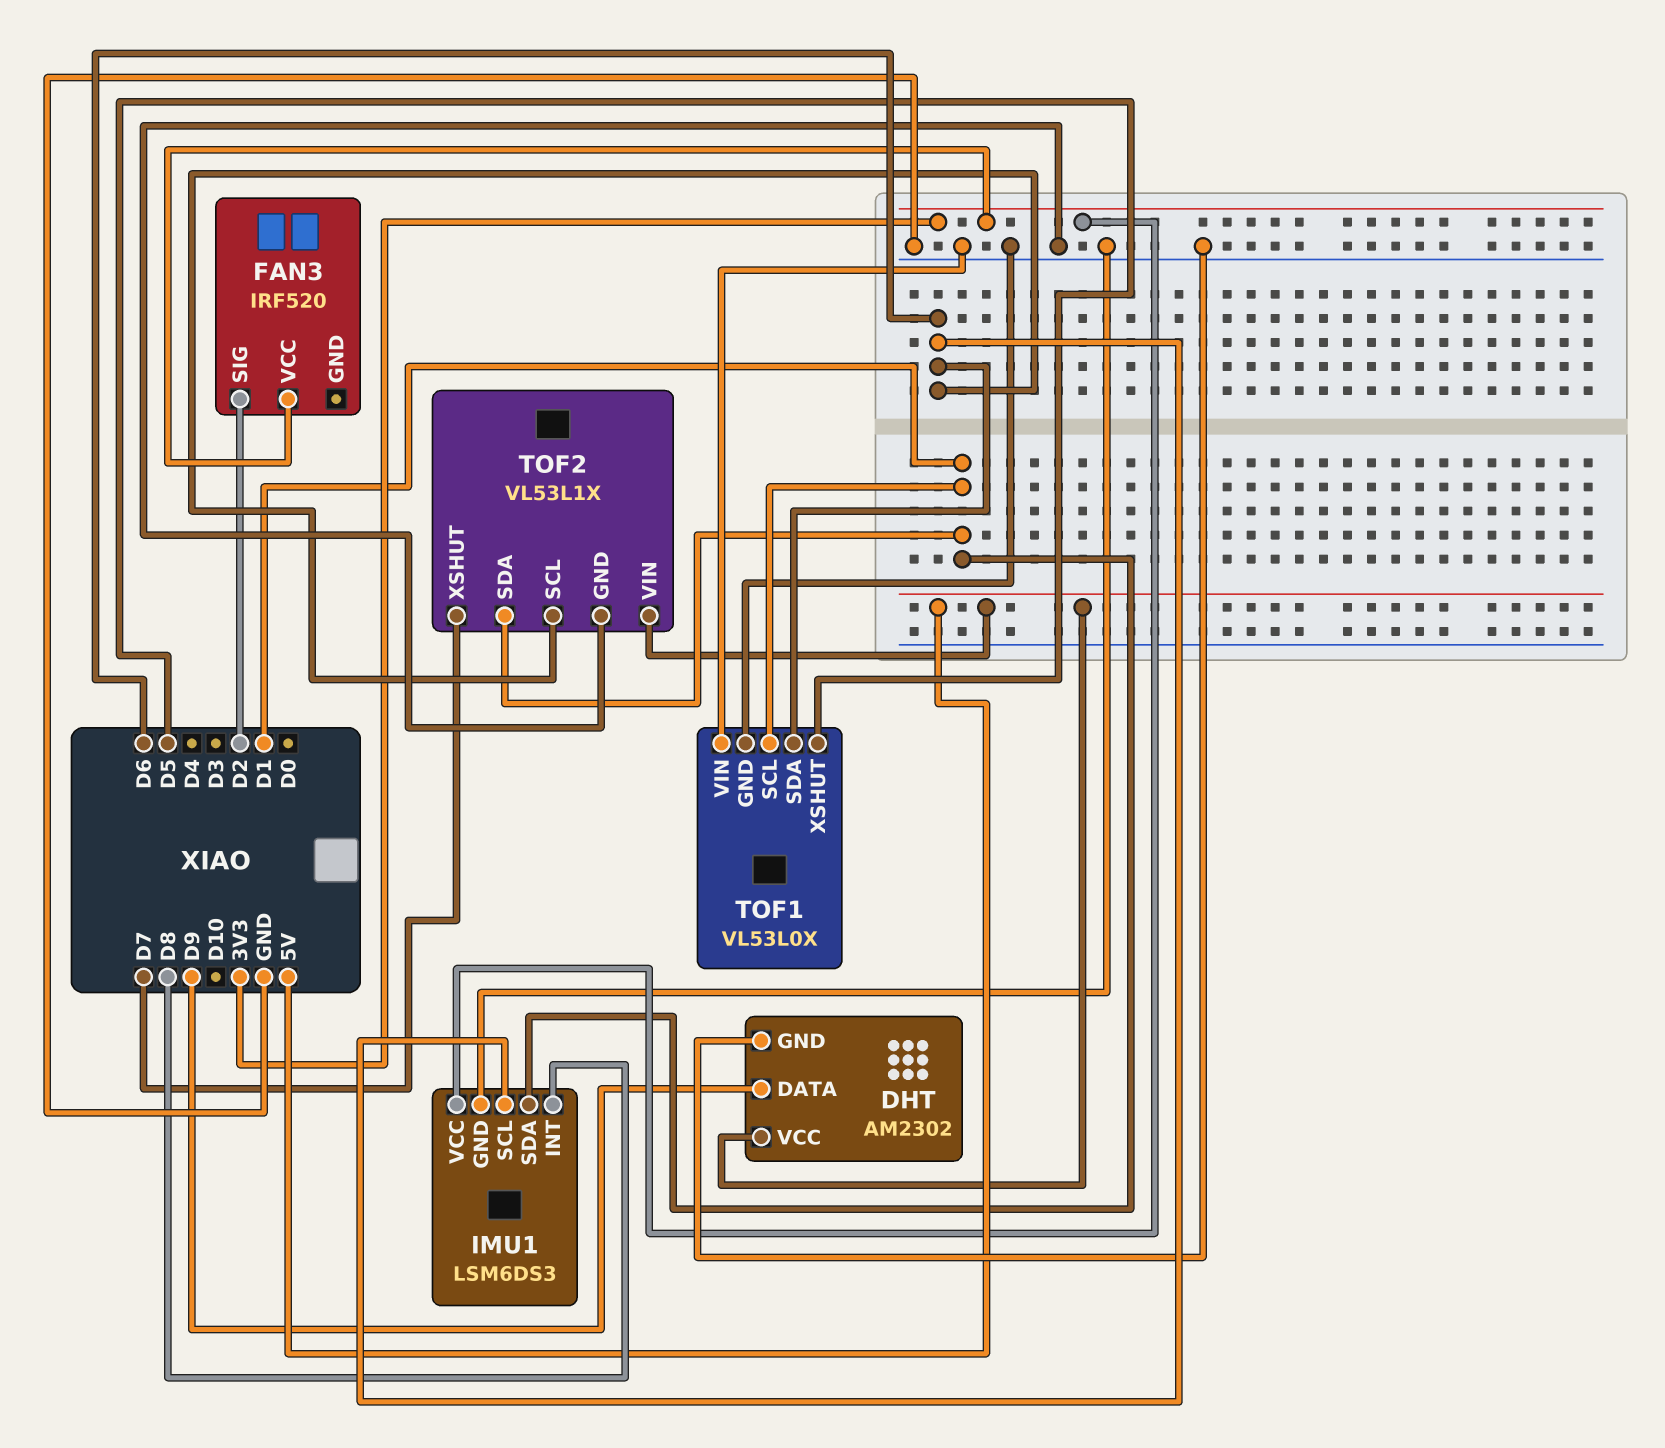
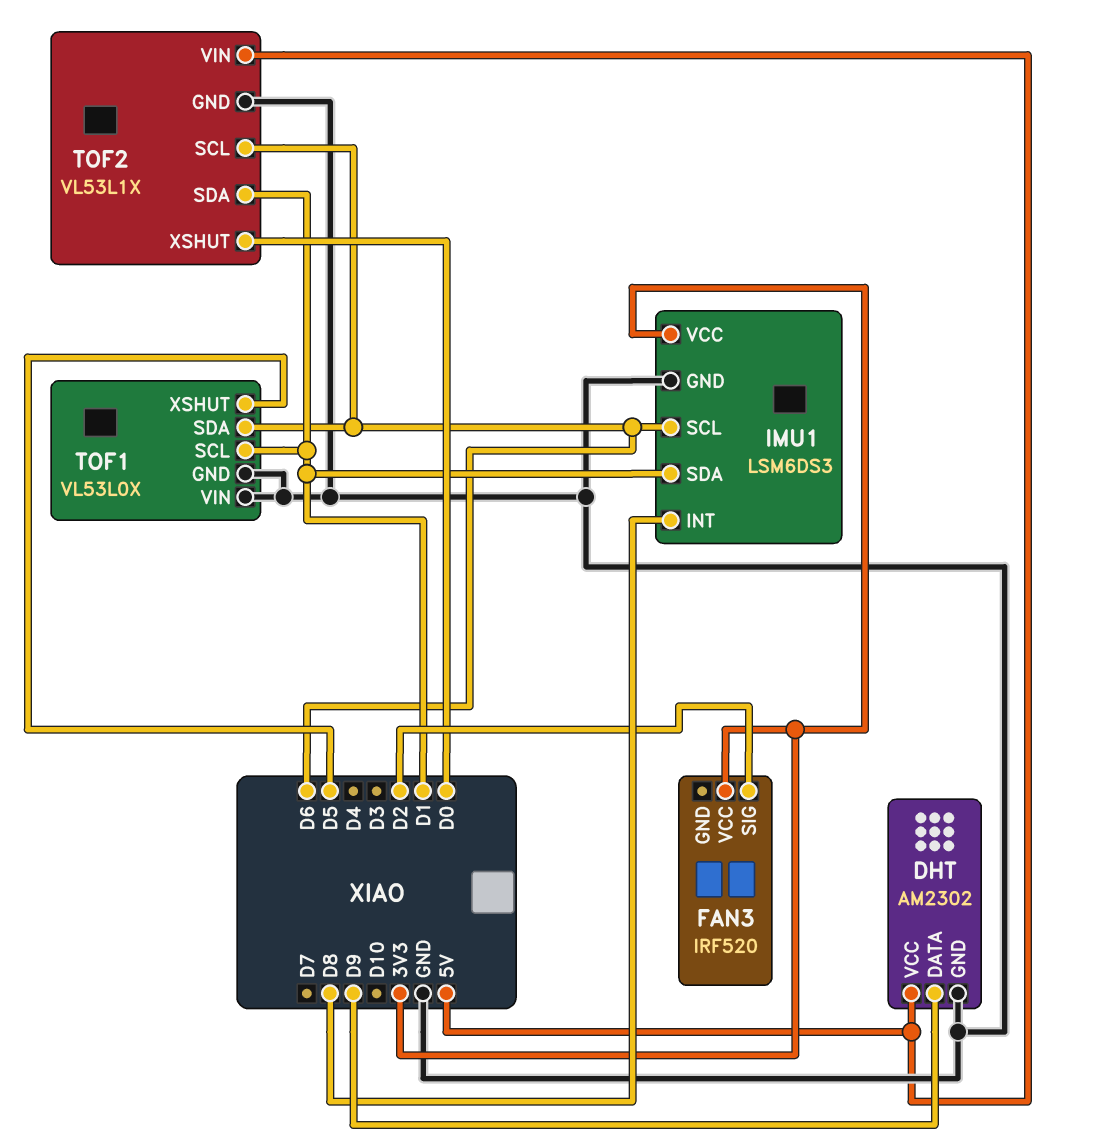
TOF2 pin XSHUT: D7 -> D0

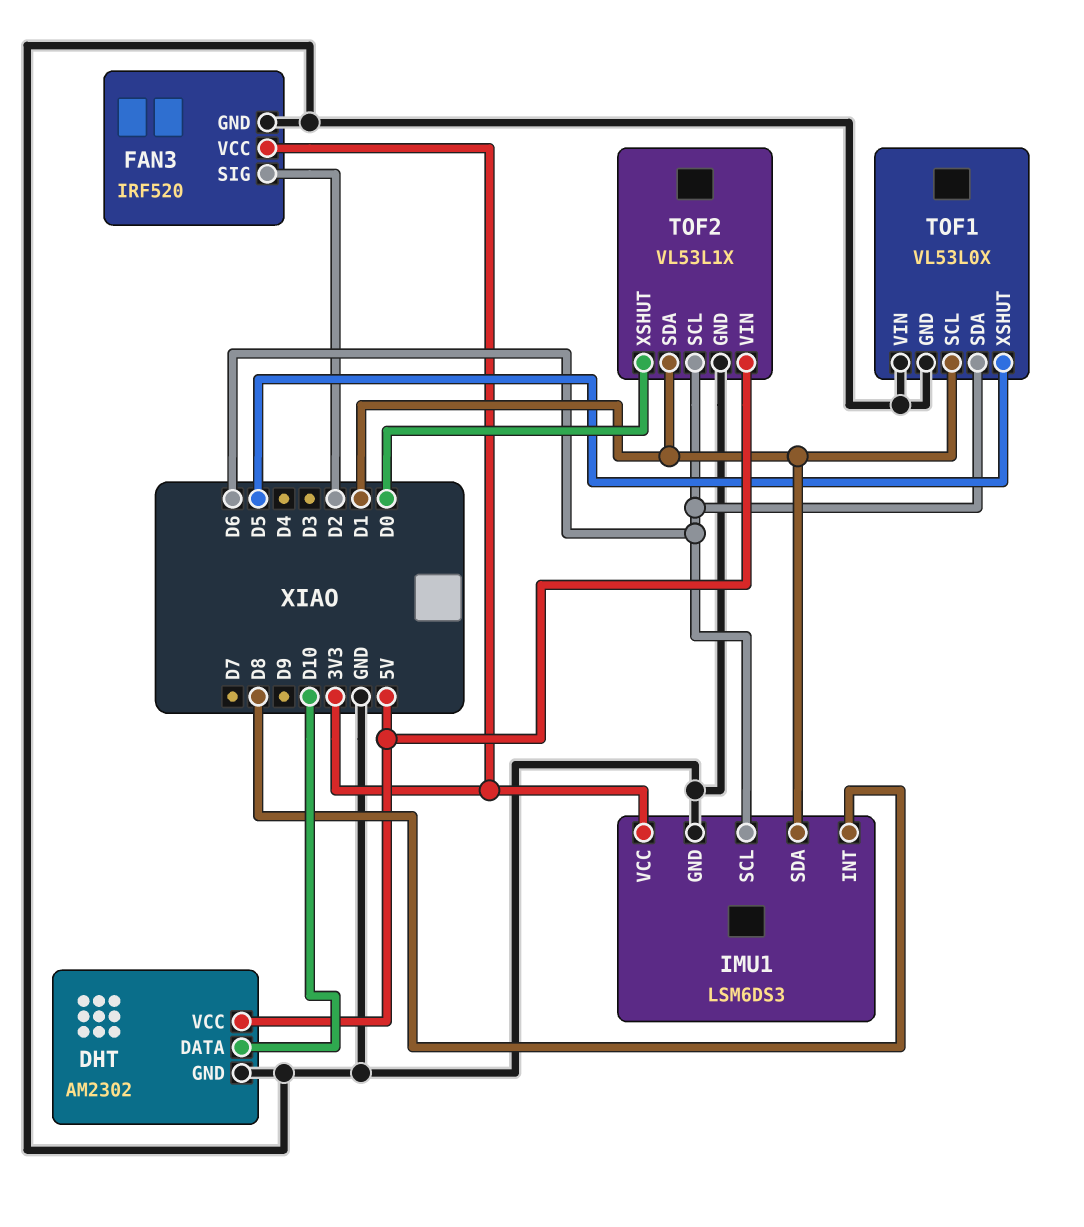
DHT pin DATA: D9 -> D10
FAN3 pin GND: none -> GND

